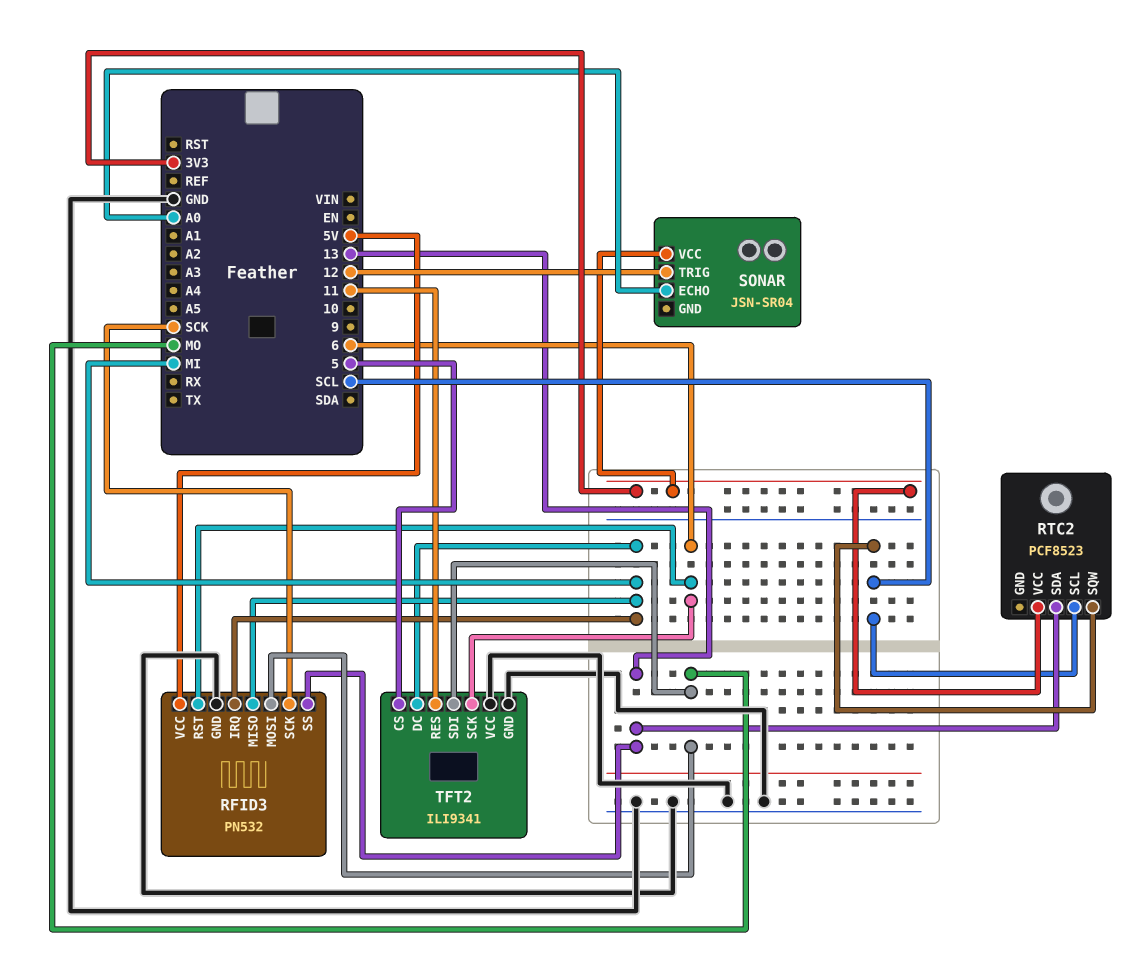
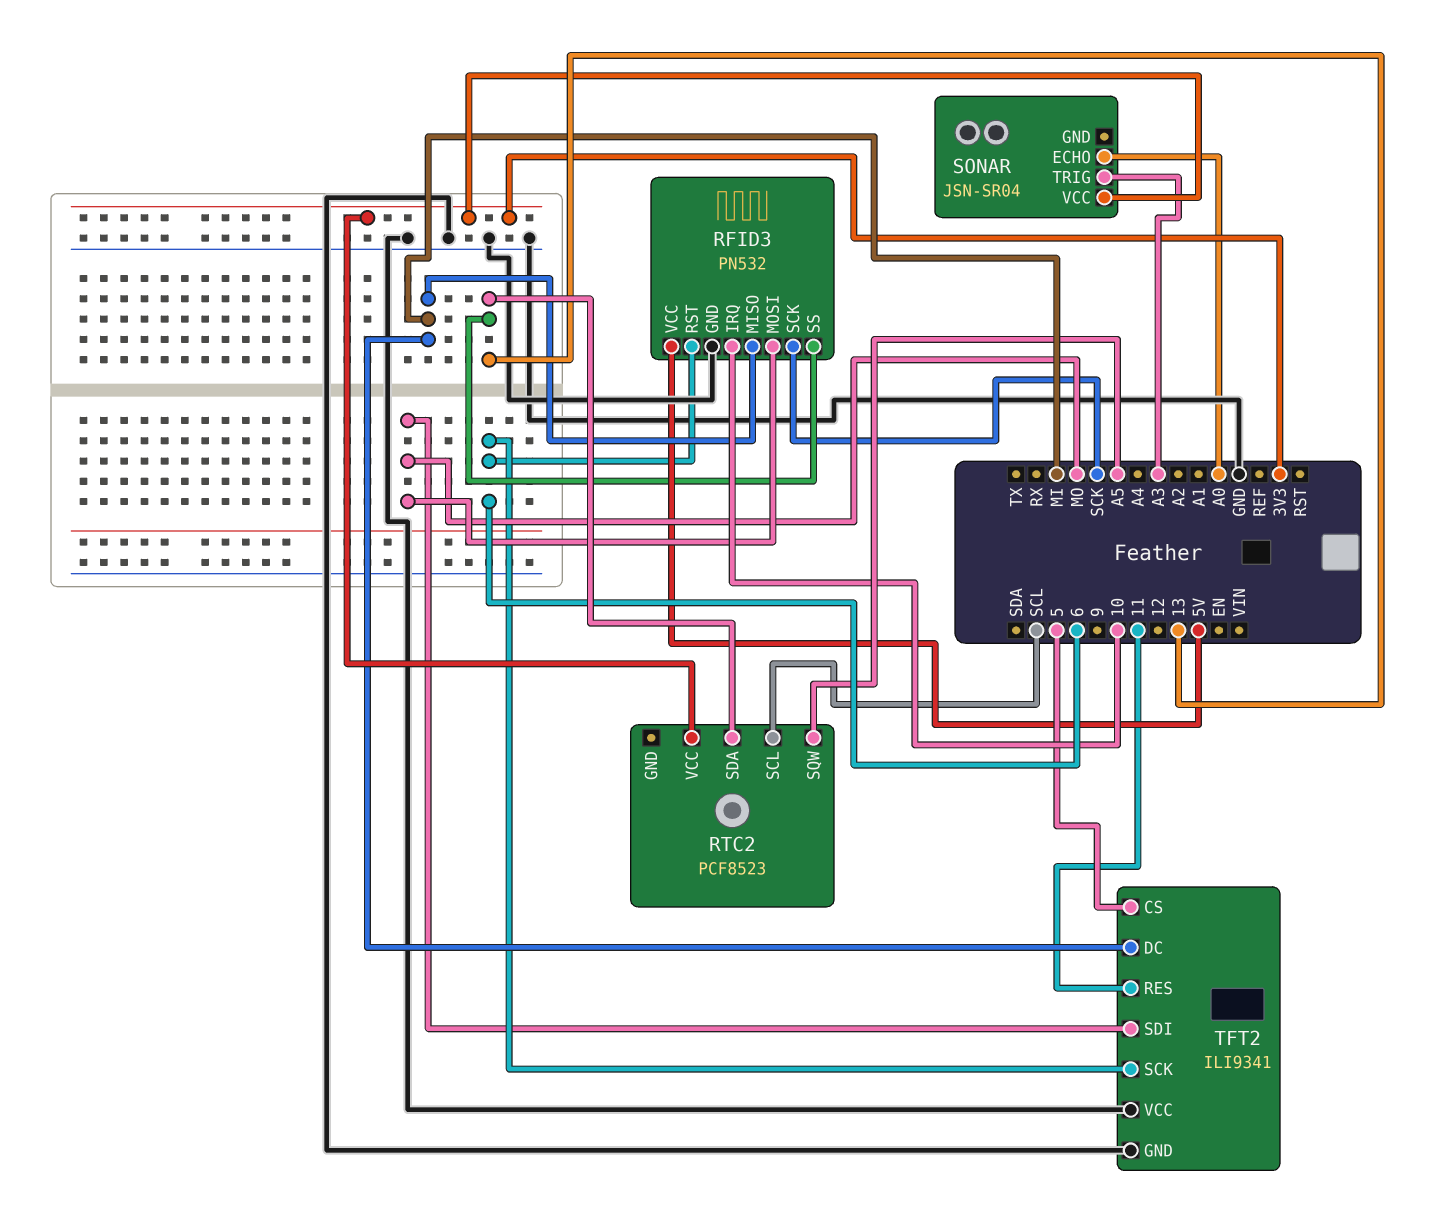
RFID3 pin IRQ: MI -> 10
RTC2 pin SQW: SCL -> A5
SONAR pin TRIG: 12 -> A3

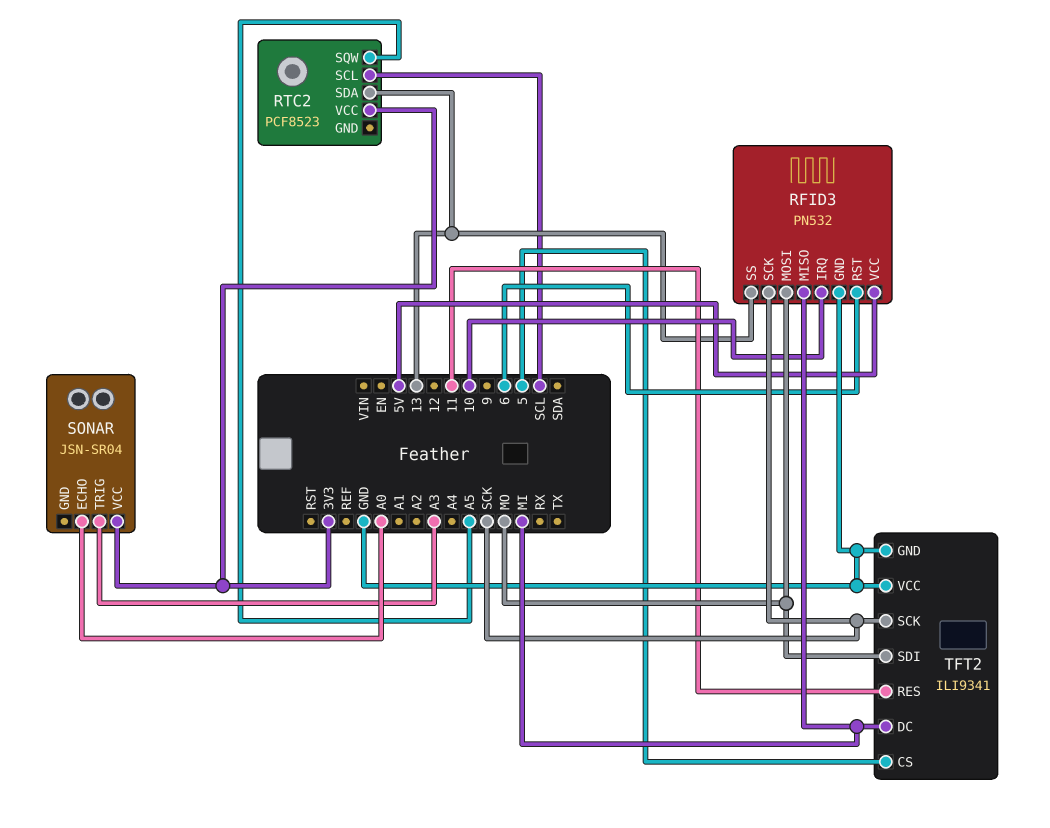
TFT2 pin SCK: 6 -> SCK

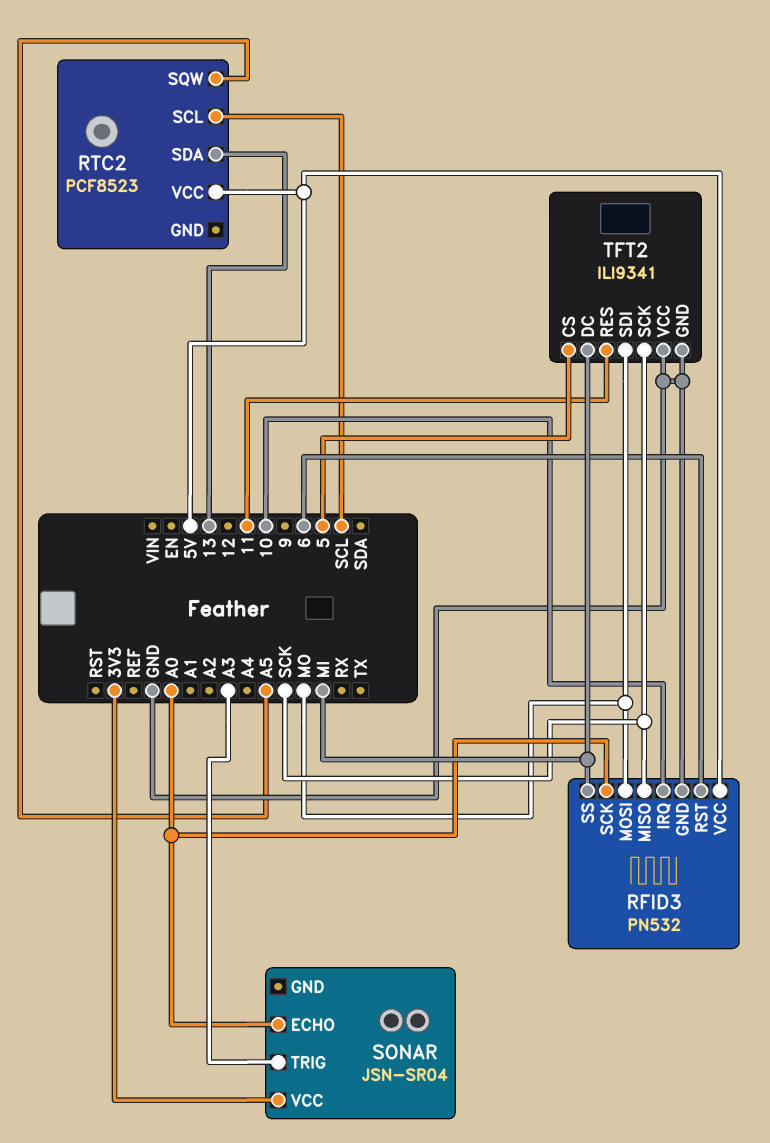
RFID3 pin MISO: MI -> SCK
RFID3 pin SCK: SCK -> A0
RFID3 pin SS: 13 -> MI
RTC2 pin VCC: 3V3 -> 5V

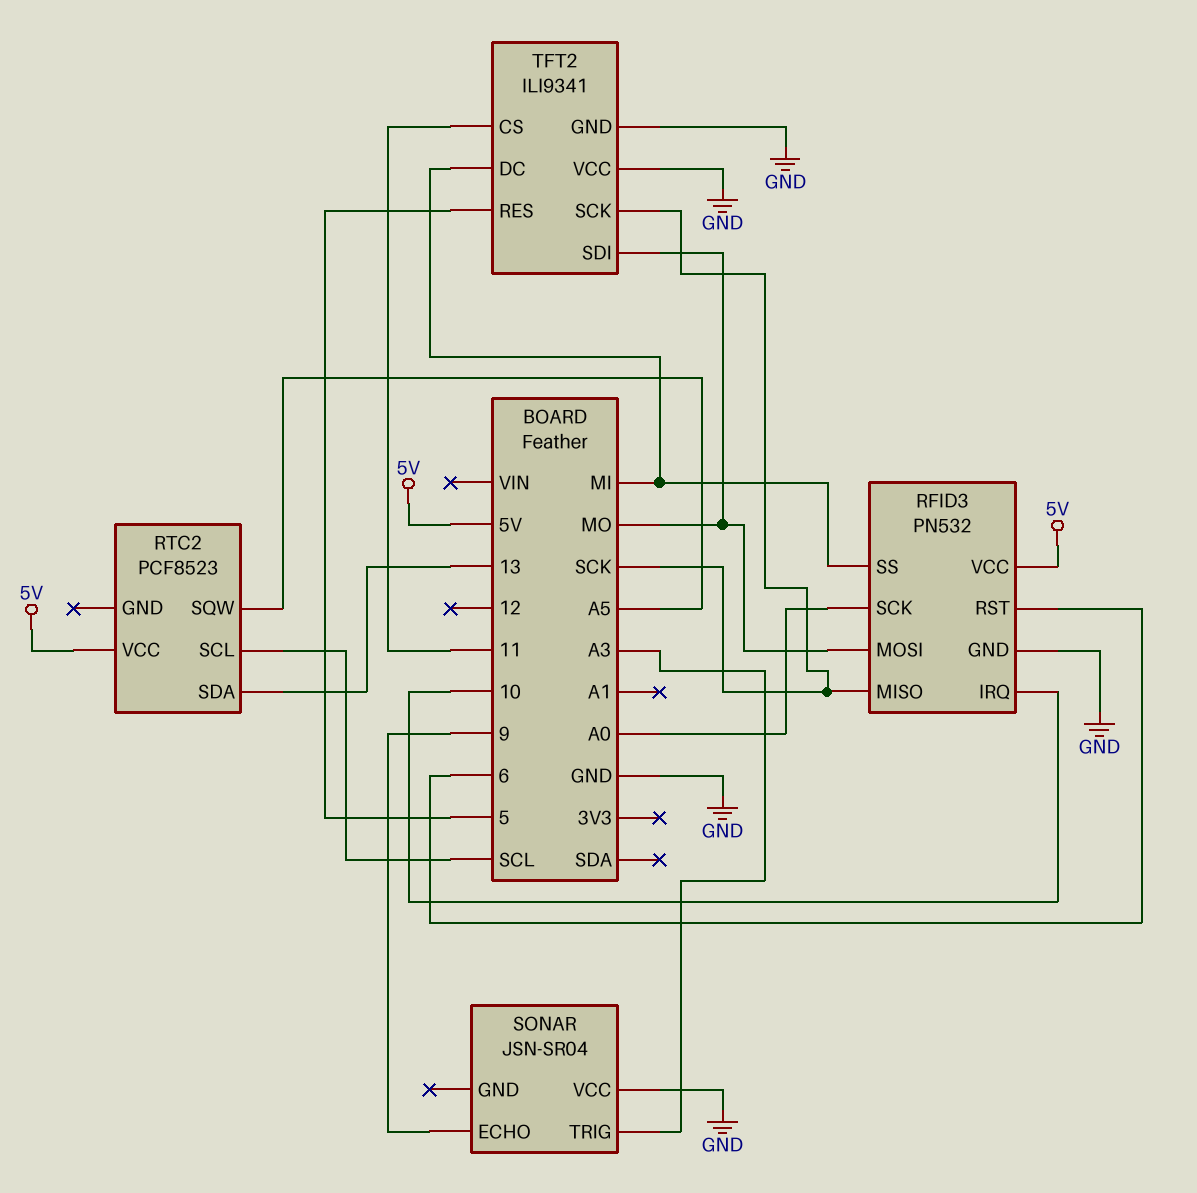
SONAR pin ECHO: A0 -> 9
SONAR pin VCC: 3V3 -> GND
TFT2 pin CS: 5 -> 11
TFT2 pin RES: 11 -> 5

